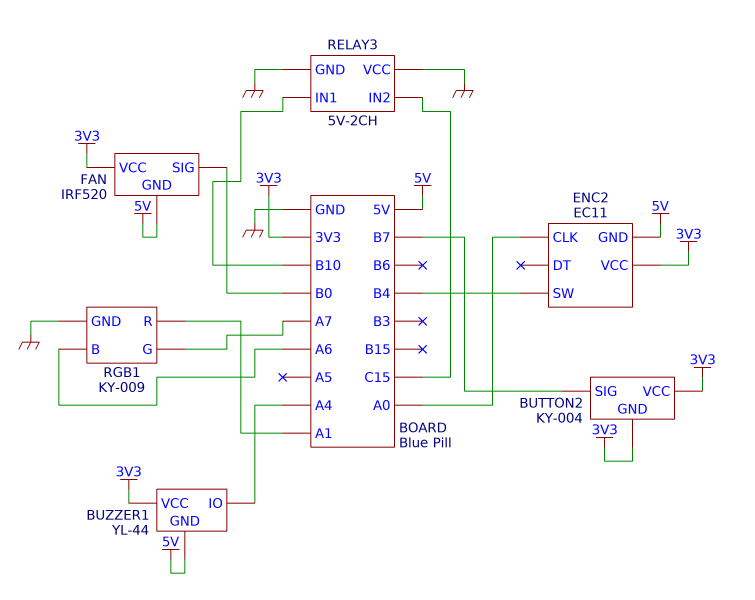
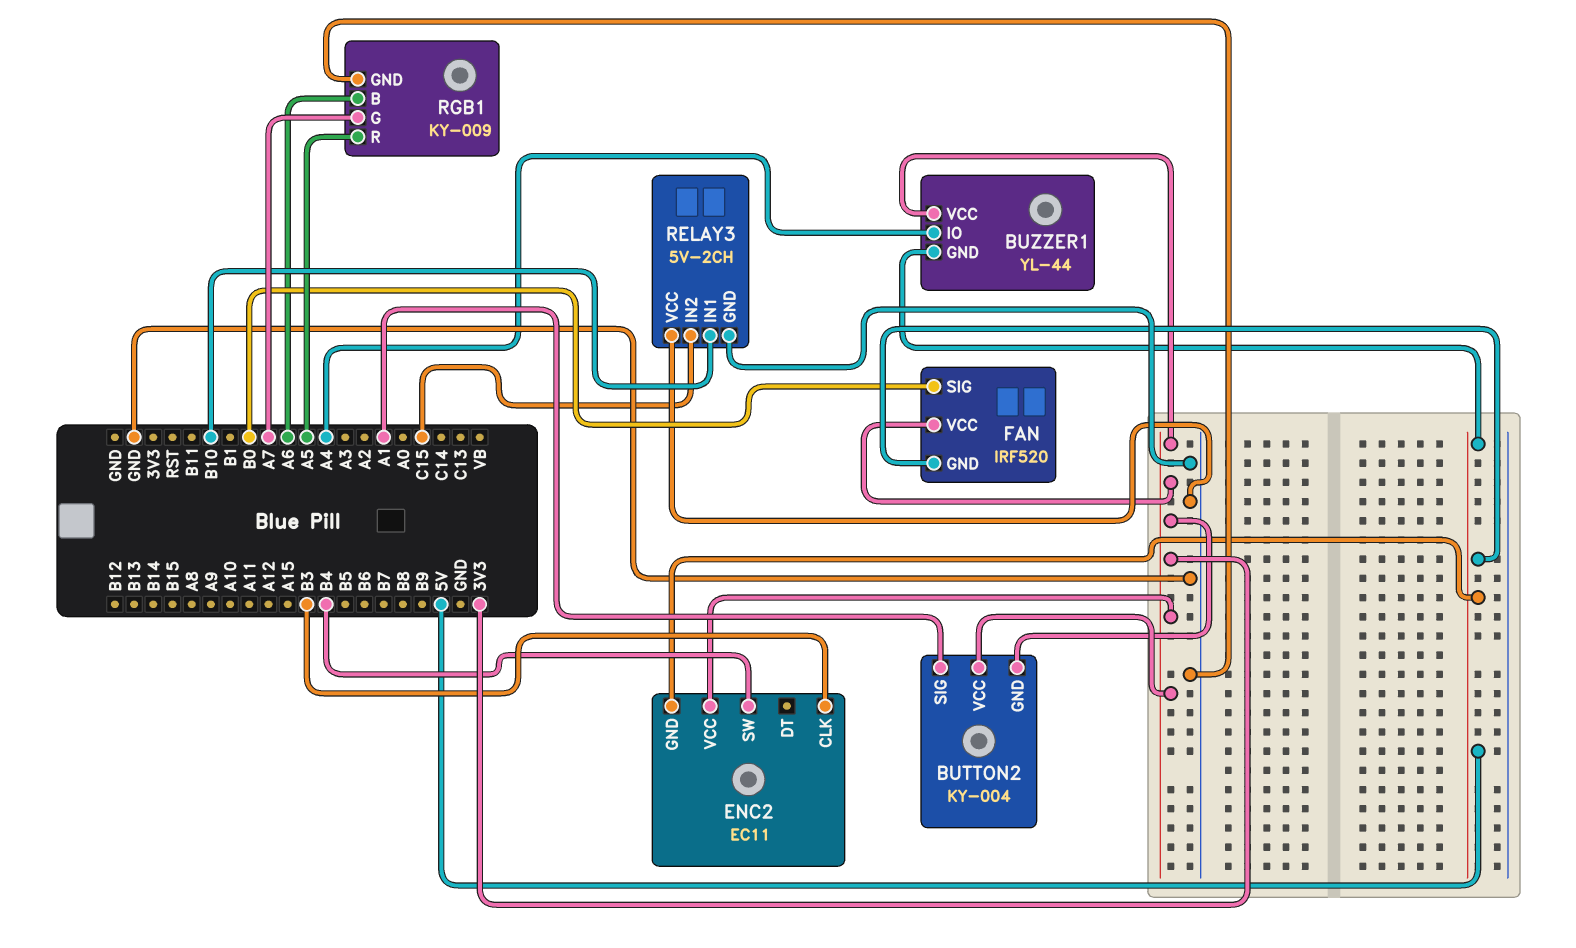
BUTTON2 pin SIG: B7 -> A1
ENC2 pin CLK: A0 -> B3
RGB1 pin R: A1 -> A5

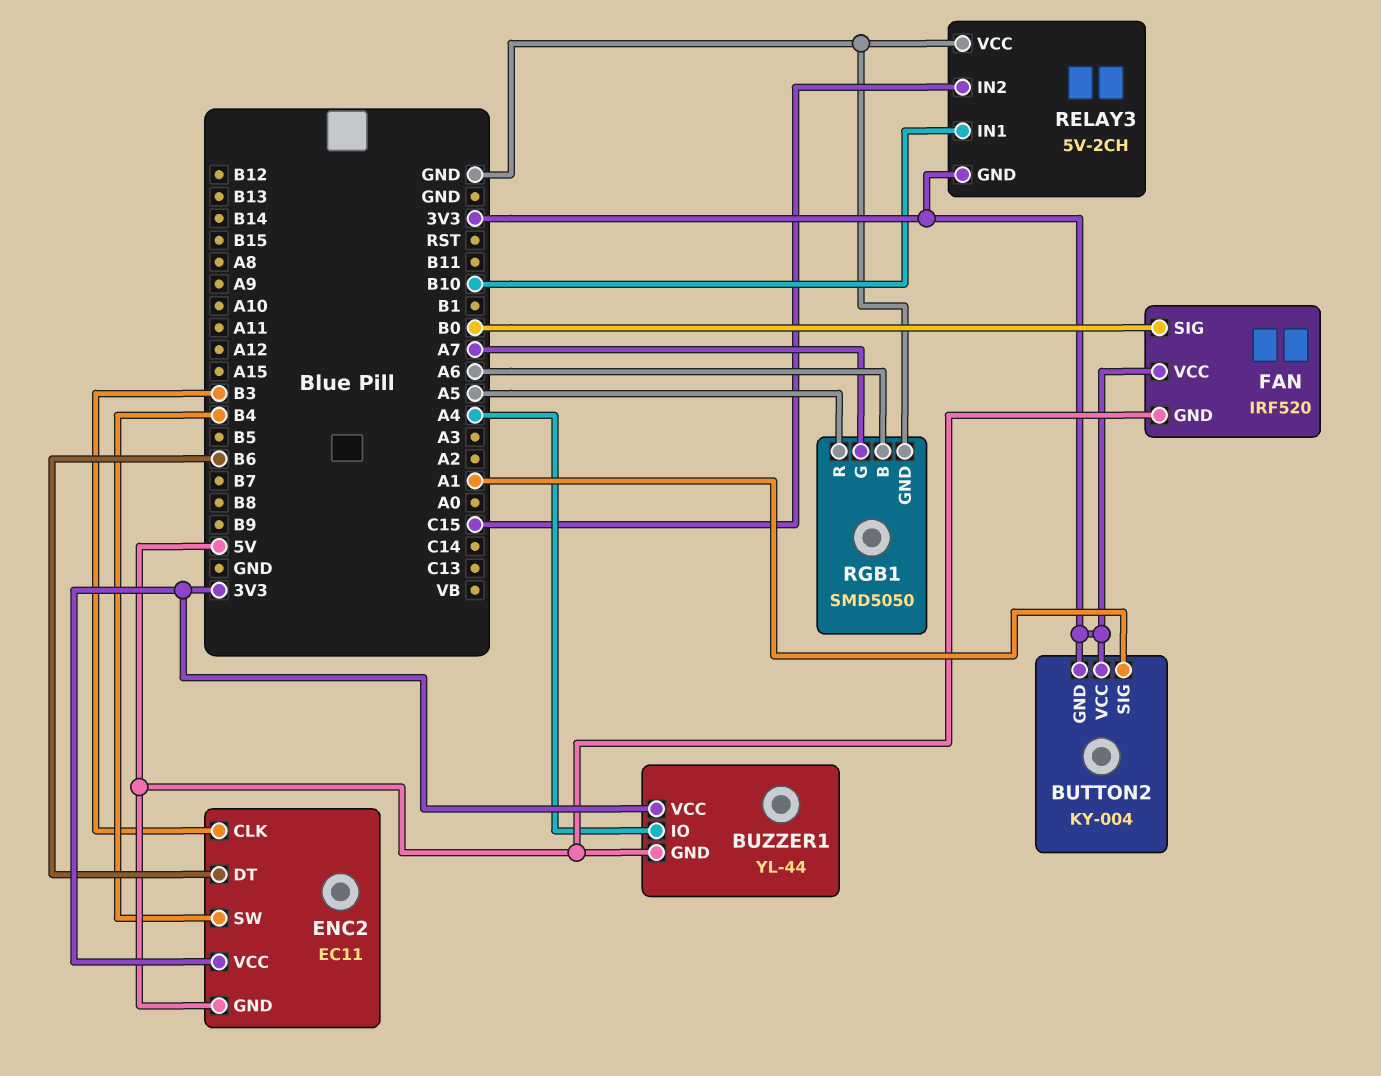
ENC2 pin DT: none -> B6
RELAY3 pin GND: GND -> 3V3
RGB1: KY-009 -> SMD5050

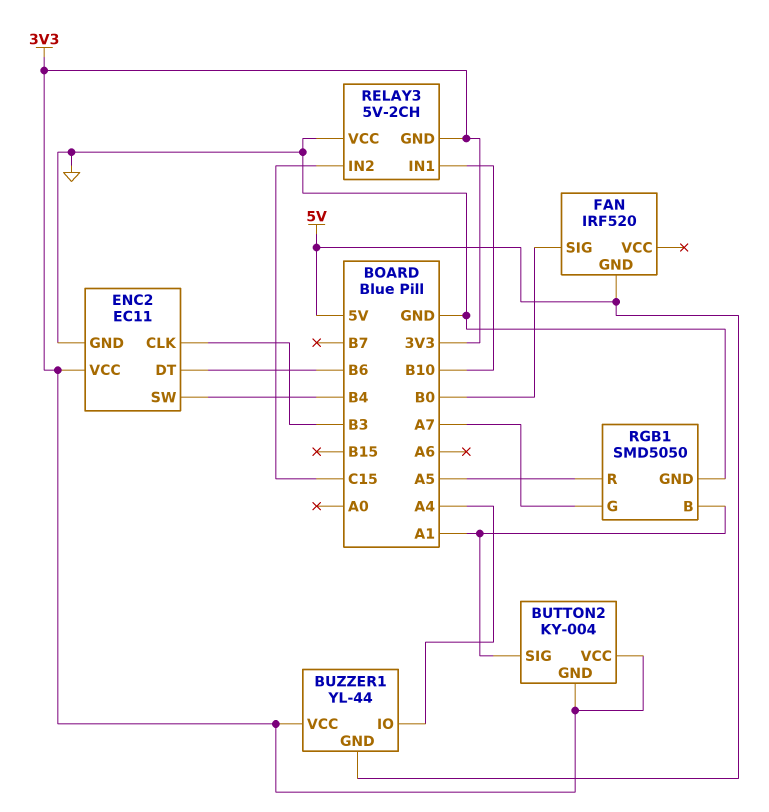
ENC2 pin GND: 5V -> GND
FAN pin VCC: 3V3 -> none
RGB1 pin B: A6 -> A1

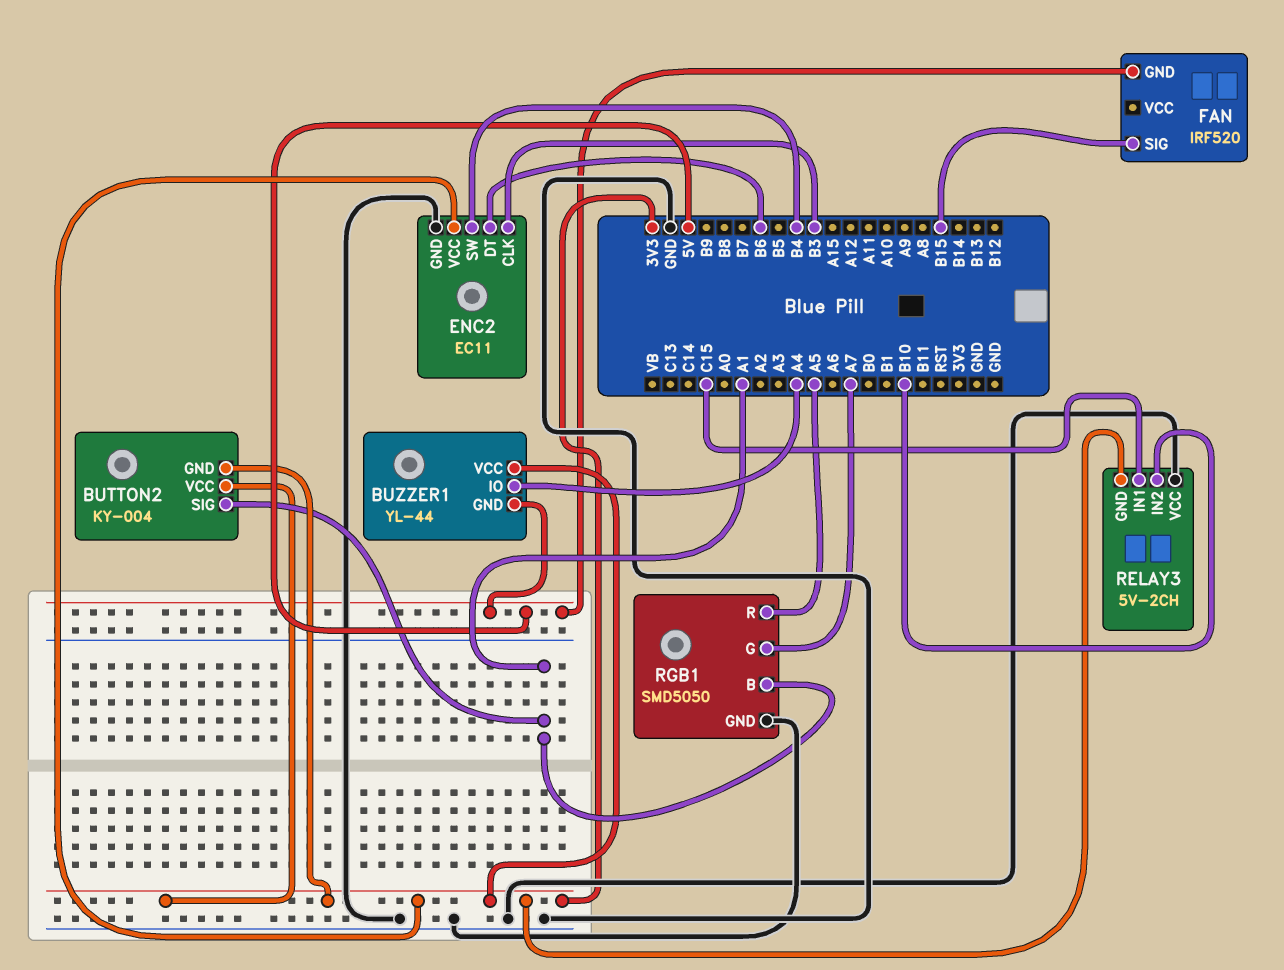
FAN pin SIG: B0 -> B15
RELAY3 pin IN1: B10 -> C15
RELAY3 pin IN2: C15 -> B10

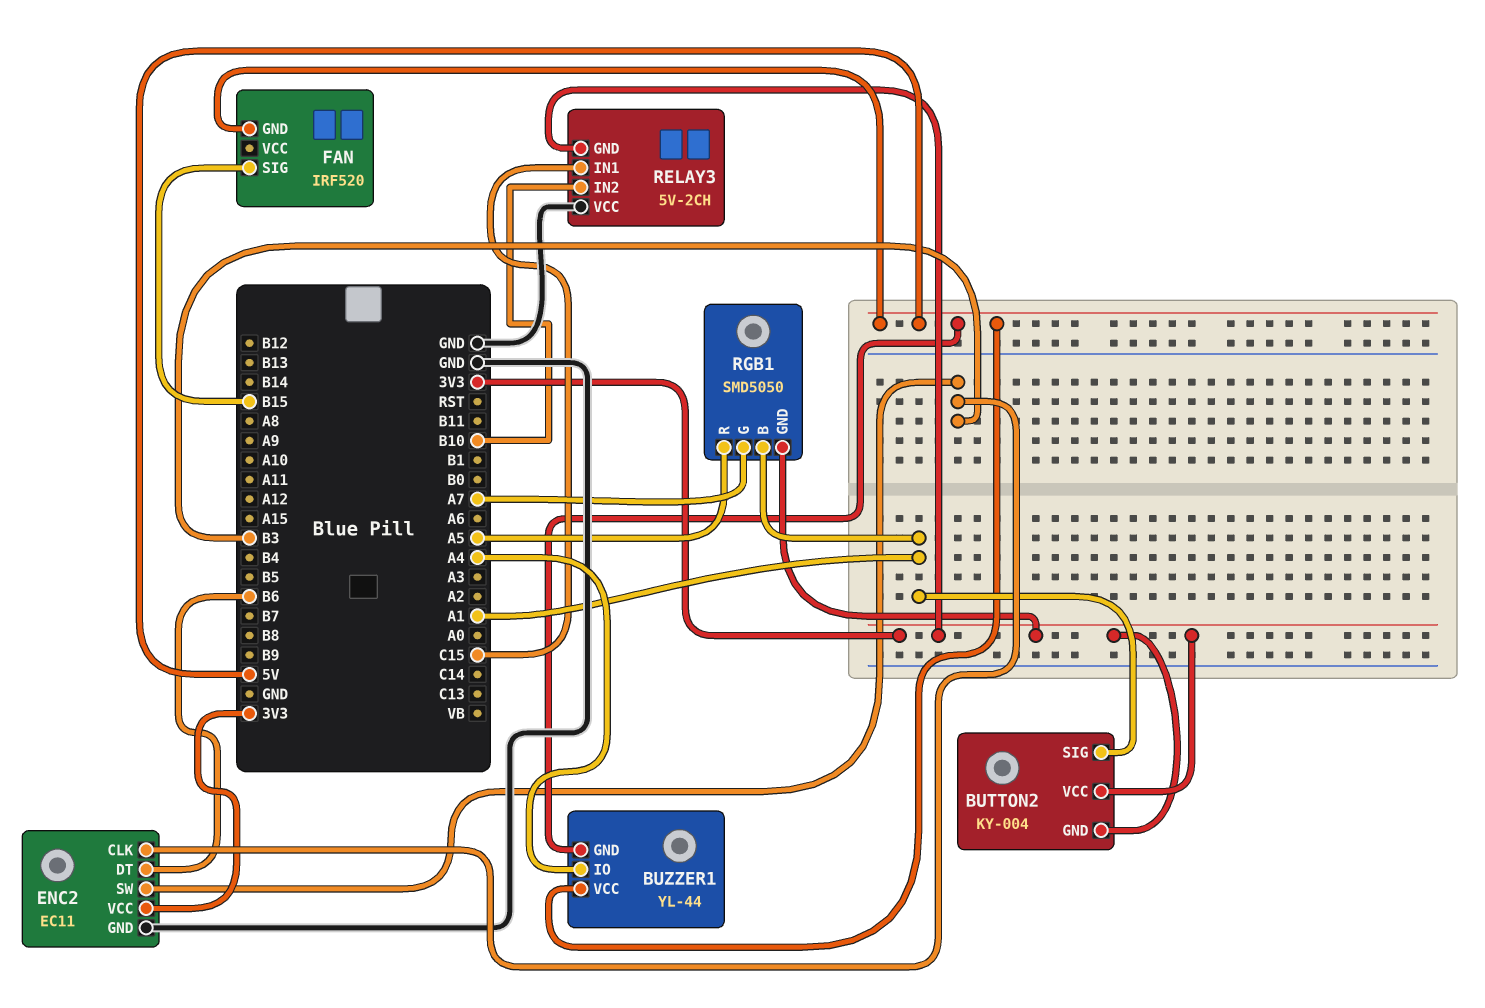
BUZZER1 pin VCC: 3V3 -> 5V
ENC2 pin SW: B4 -> B3
RGB1 pin GND: GND -> 3V3

